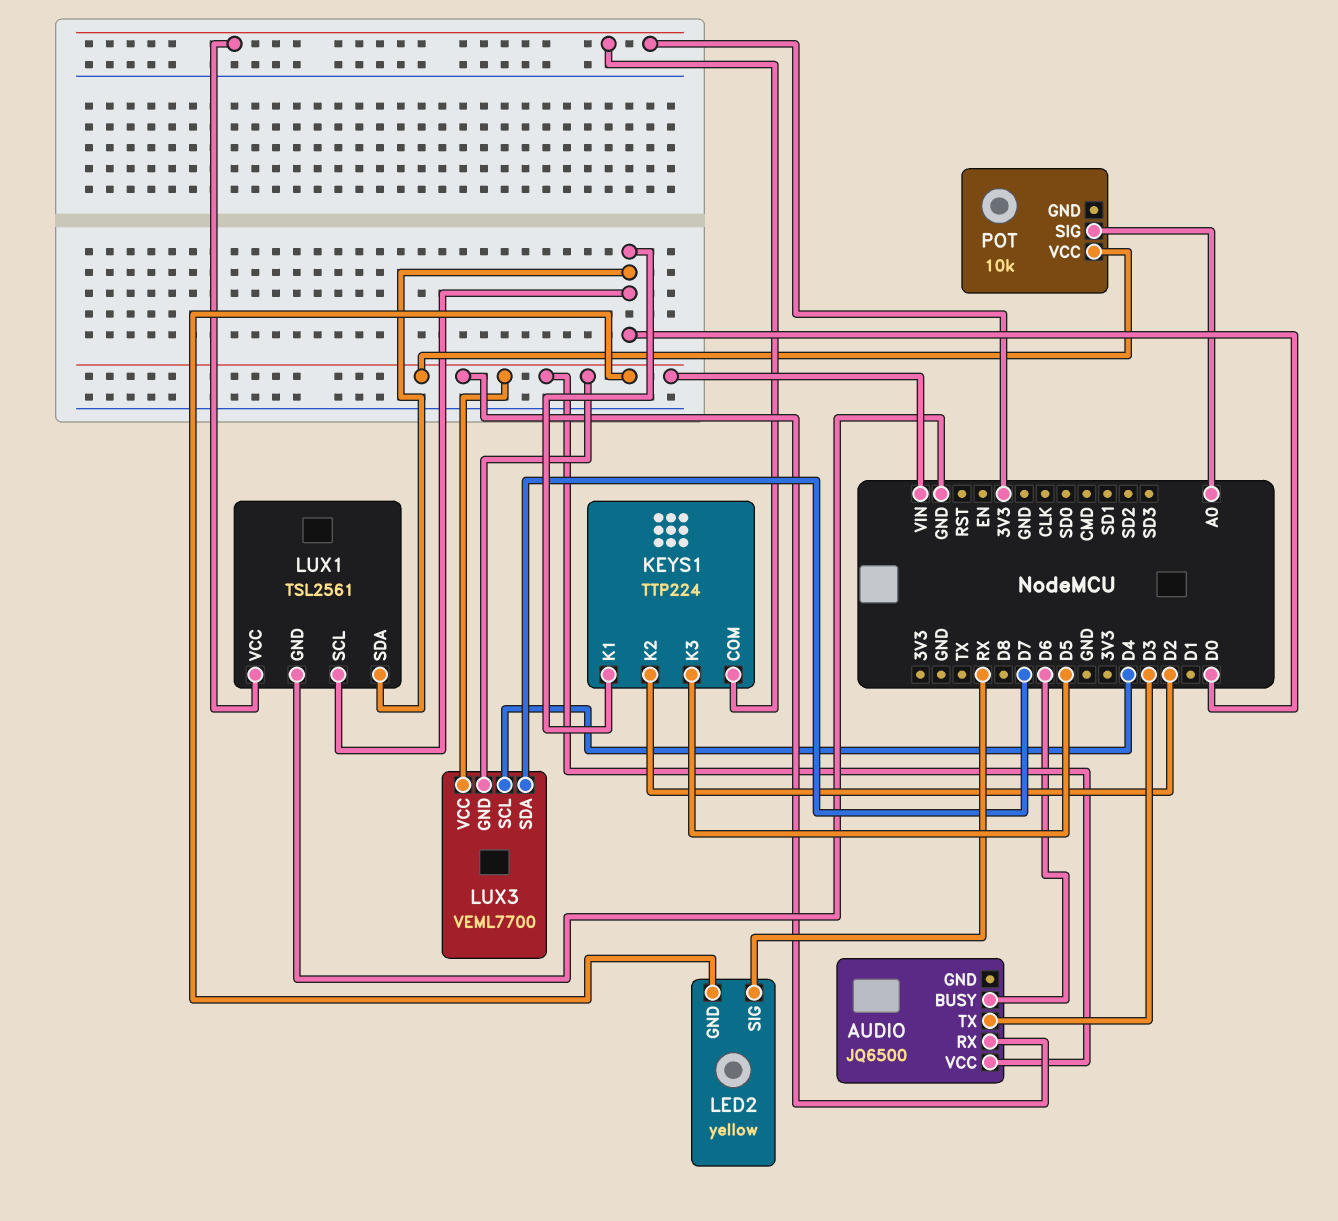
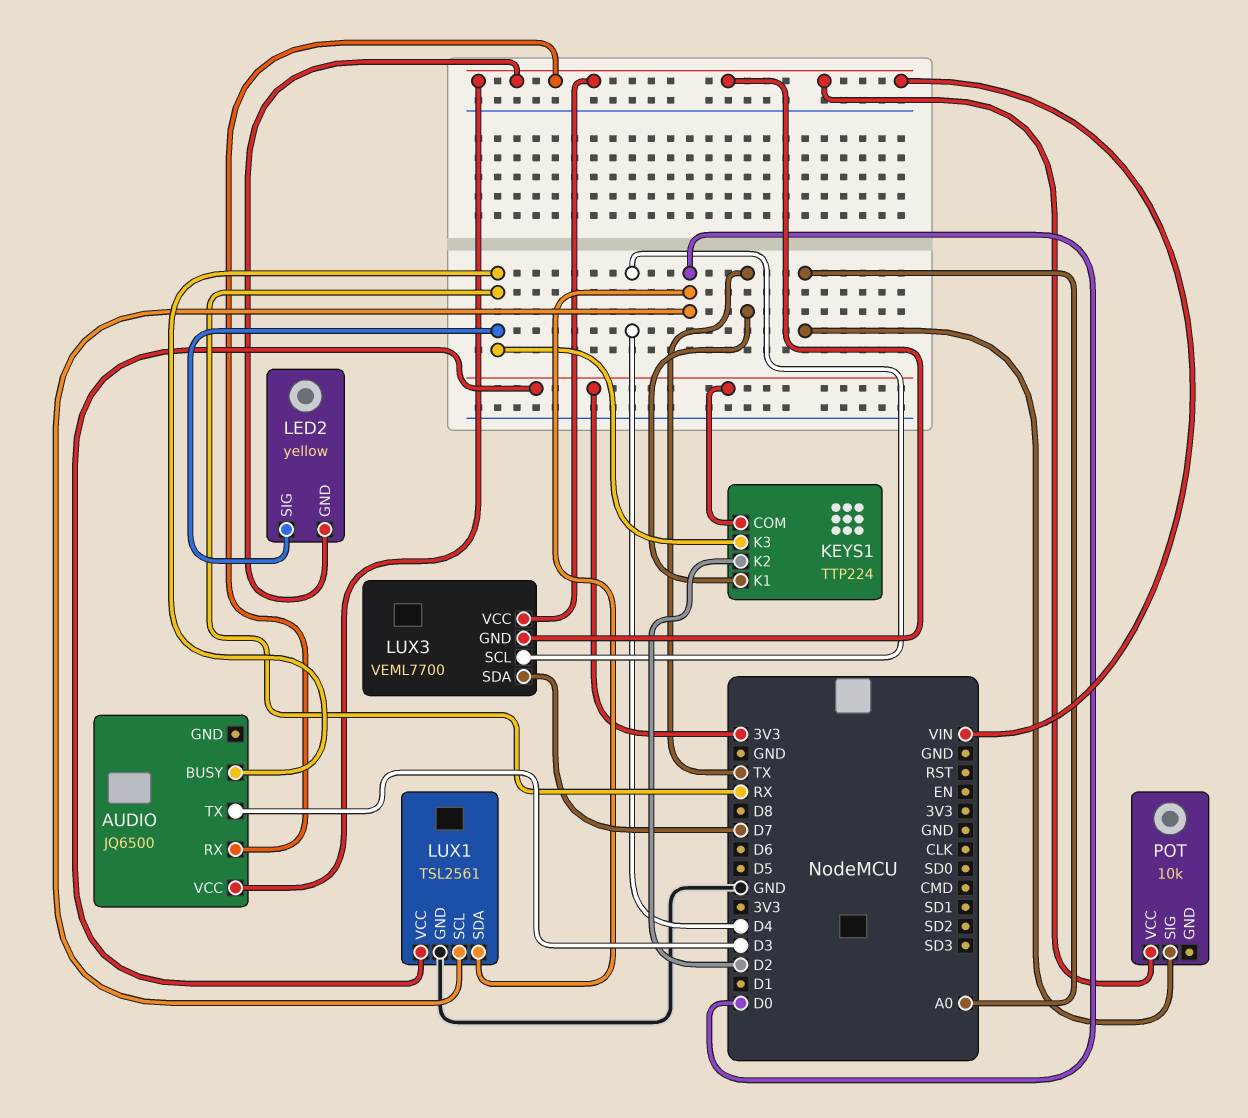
AUDIO pin BUSY: D6 -> RX
KEYS1 pin K1: D0 -> TX
KEYS1 pin K3: D5 -> RX

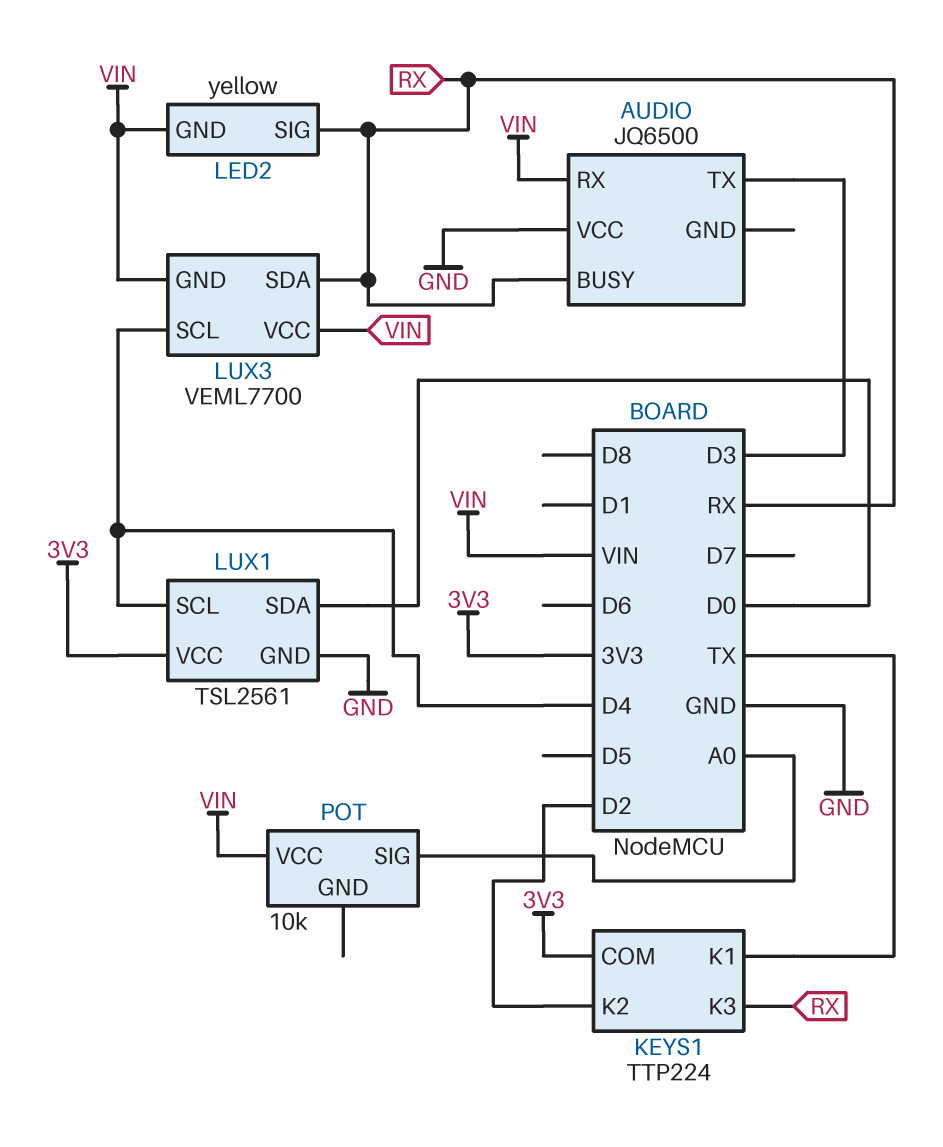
AUDIO pin VCC: VIN -> GND
LUX1 pin SCL: D0 -> D4
LUX3 pin SDA: D7 -> RX

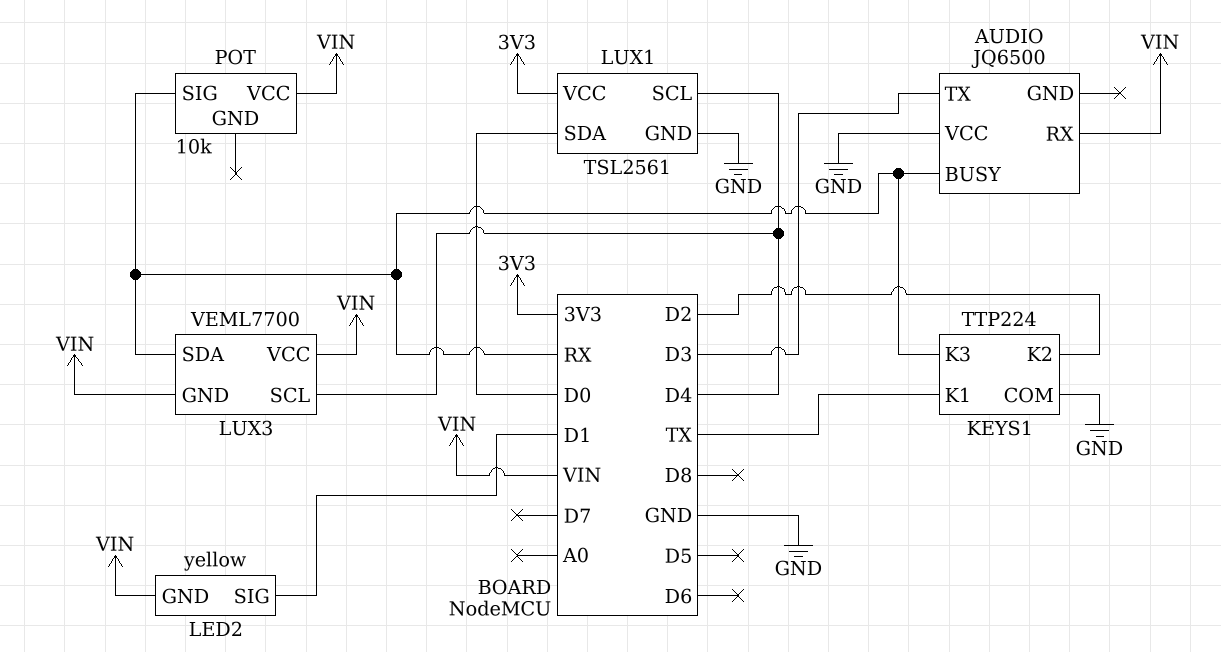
KEYS1 pin COM: 3V3 -> GND
LED2 pin SIG: RX -> D1
POT pin SIG: A0 -> RX

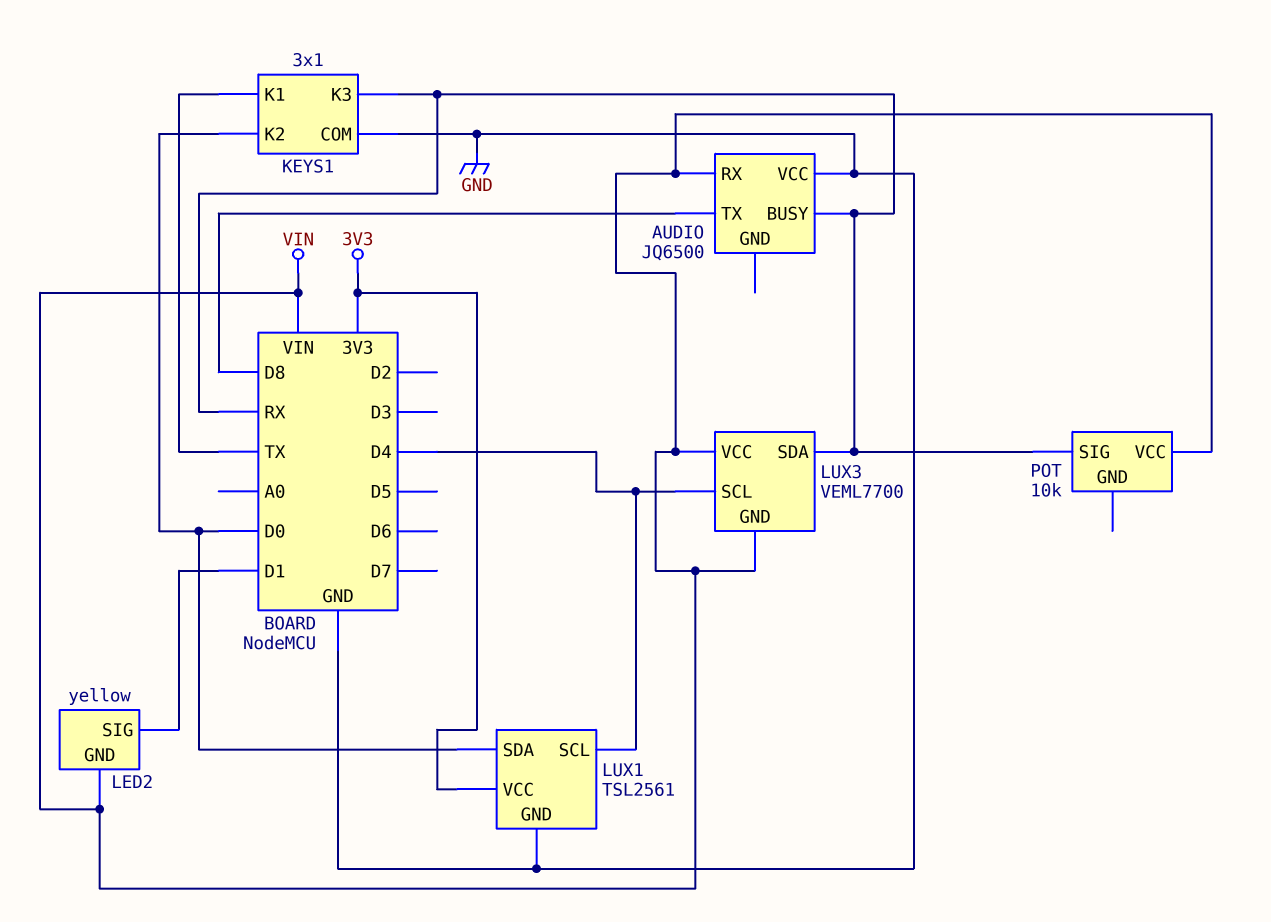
AUDIO pin TX: D3 -> D8
KEYS1: TTP224 -> 3x1
KEYS1 pin K2: D2 -> D0

